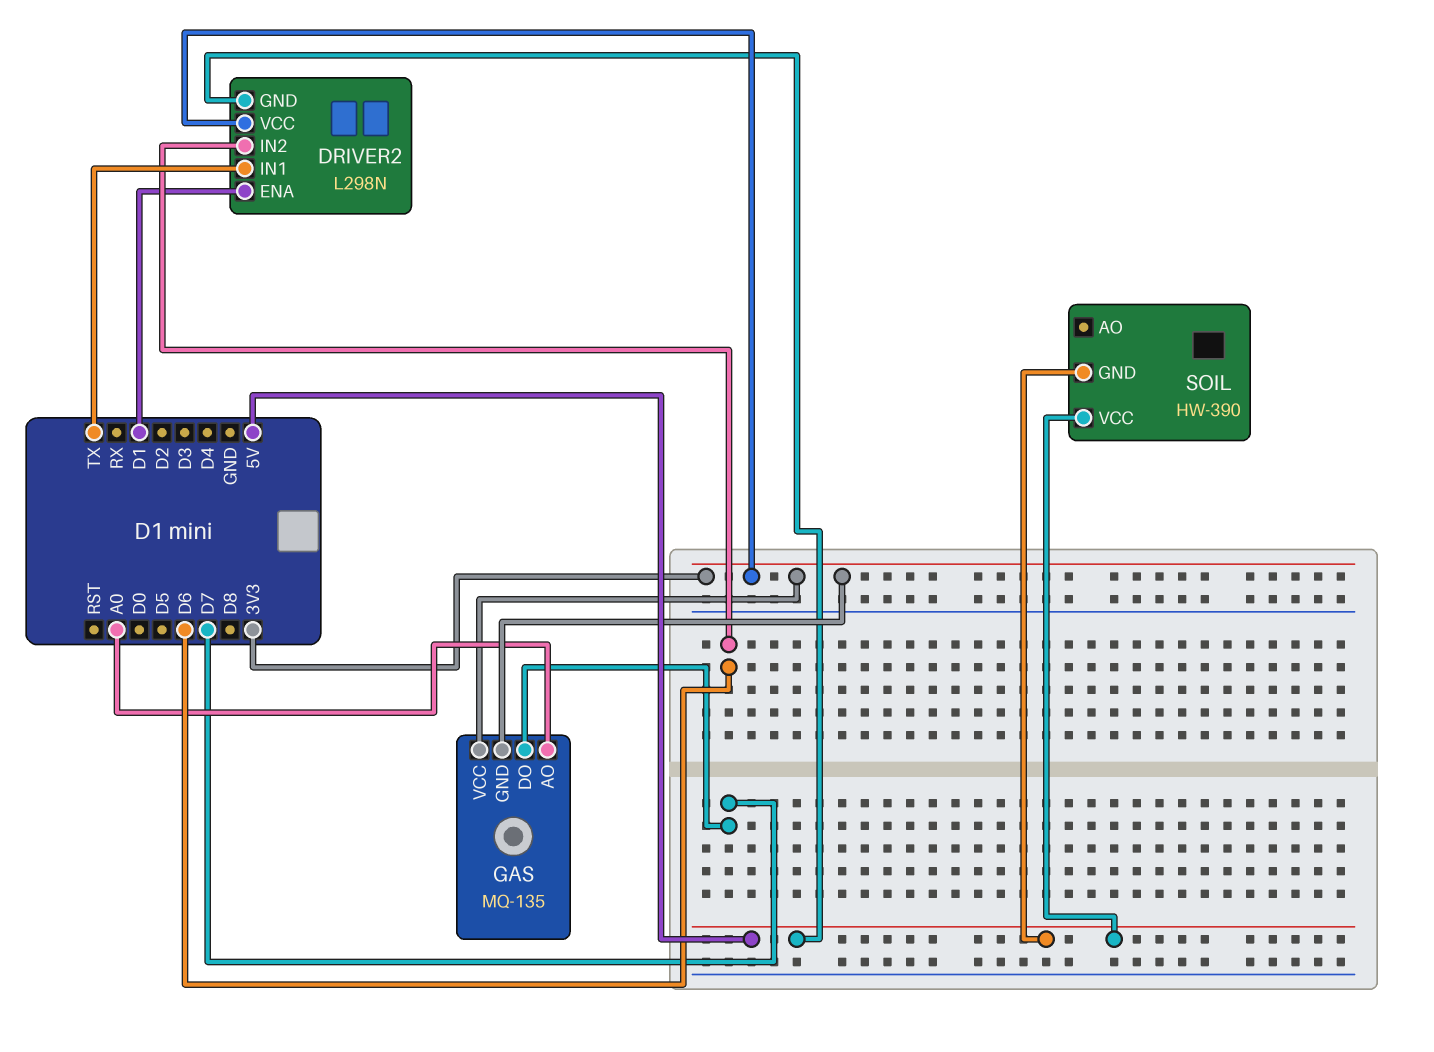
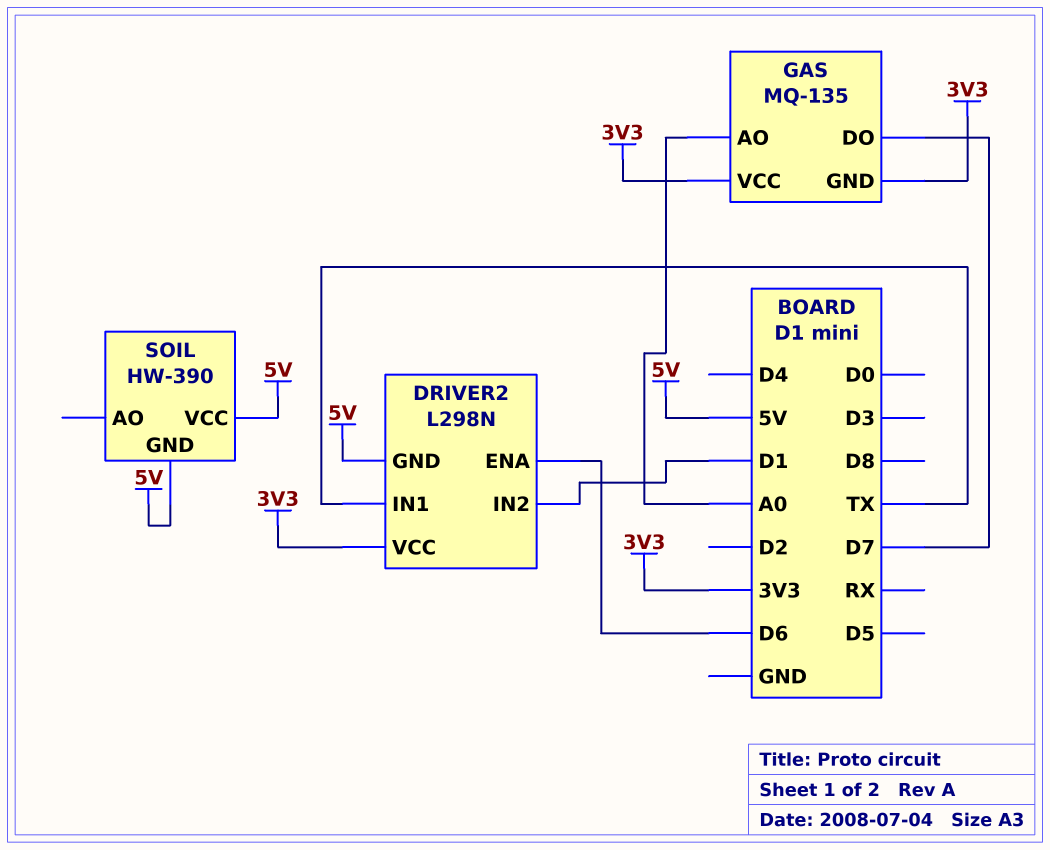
DRIVER2 pin ENA: D1 -> D6
DRIVER2 pin IN2: D6 -> D1

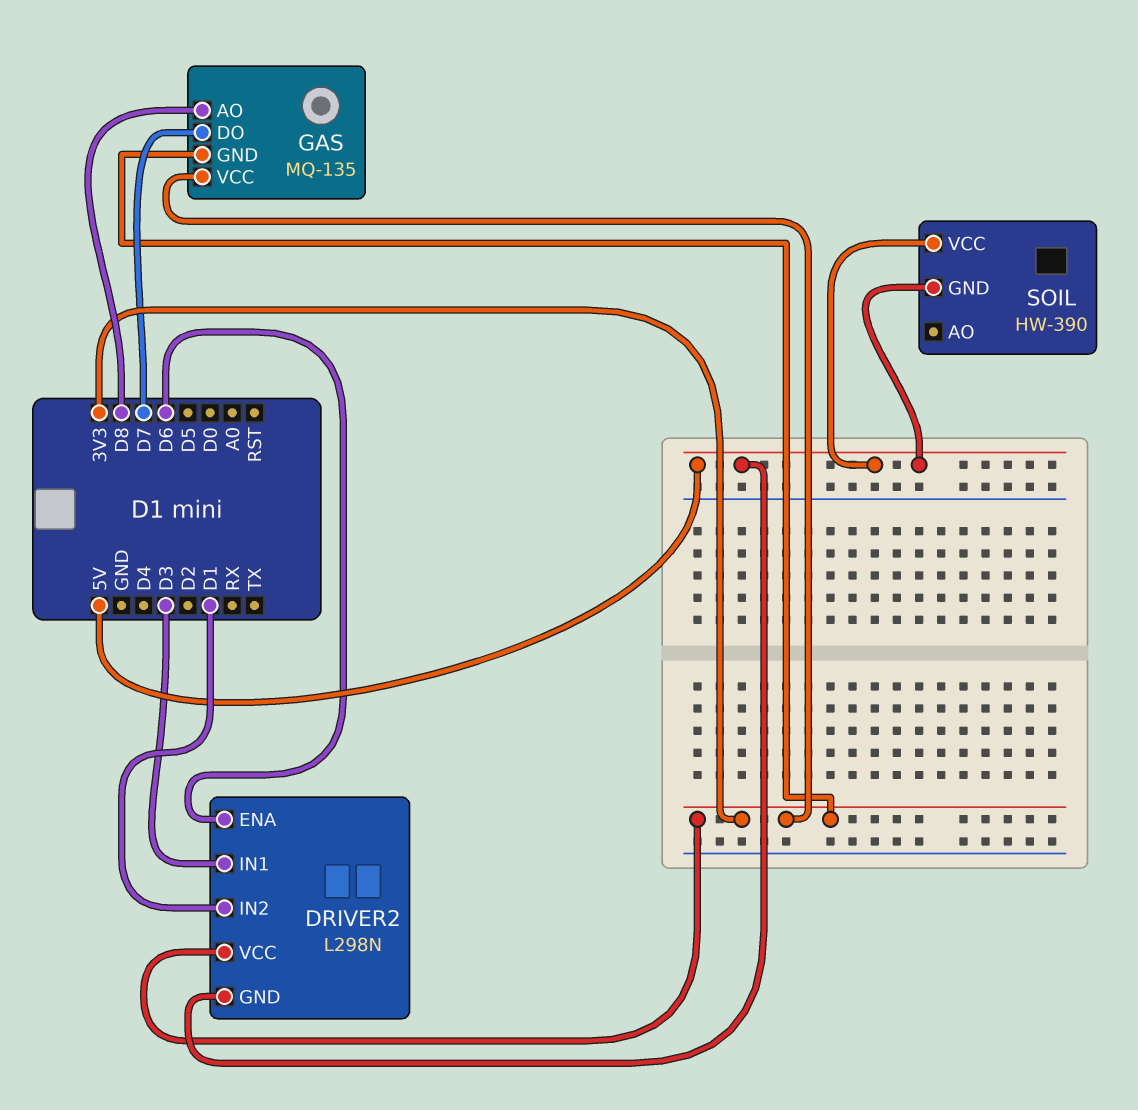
DRIVER2 pin IN1: TX -> D3
GAS pin AO: A0 -> D8

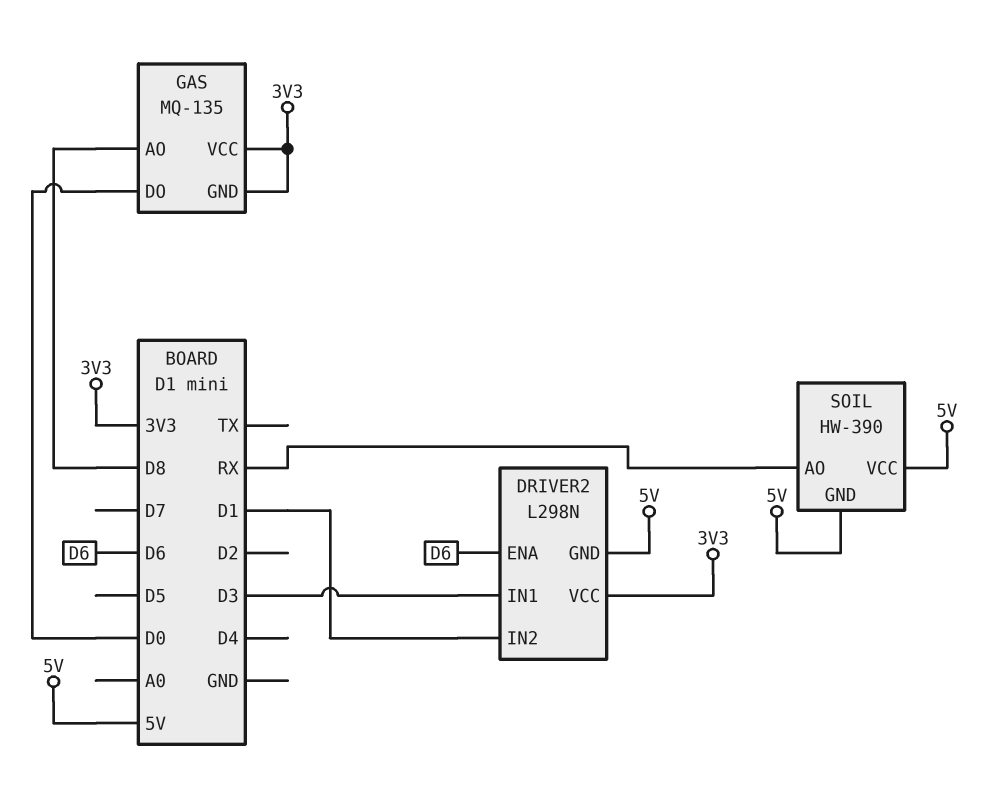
GAS pin DO: D7 -> D0
SOIL pin AO: none -> RX

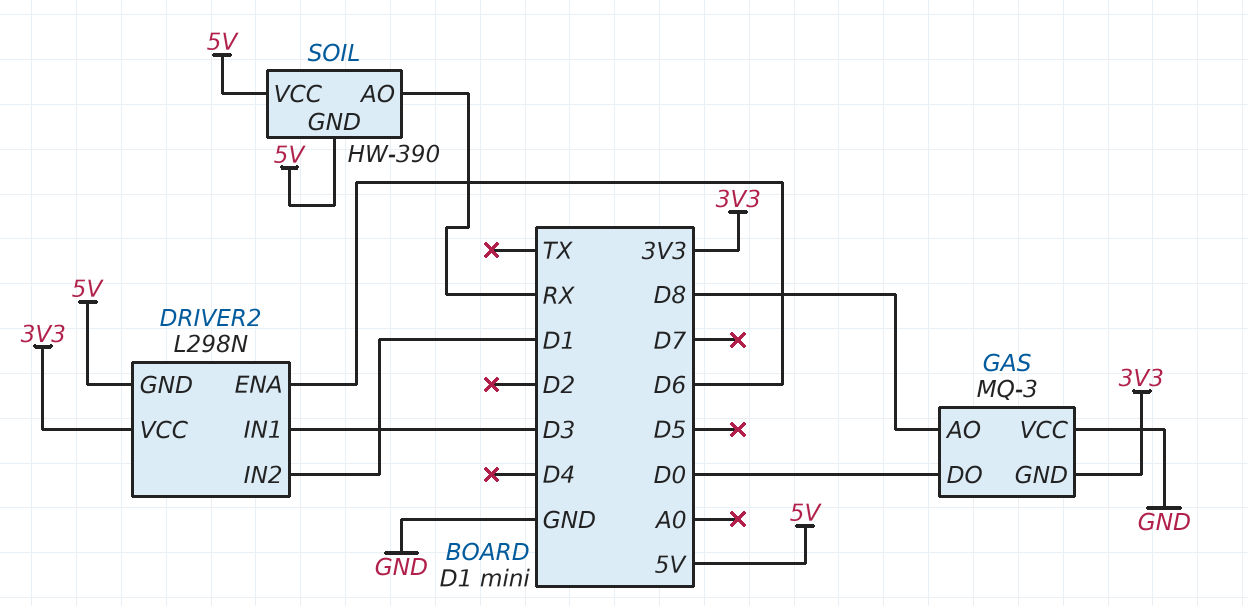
GAS: MQ-135 -> MQ-3
GAS pin VCC: 3V3 -> GND

